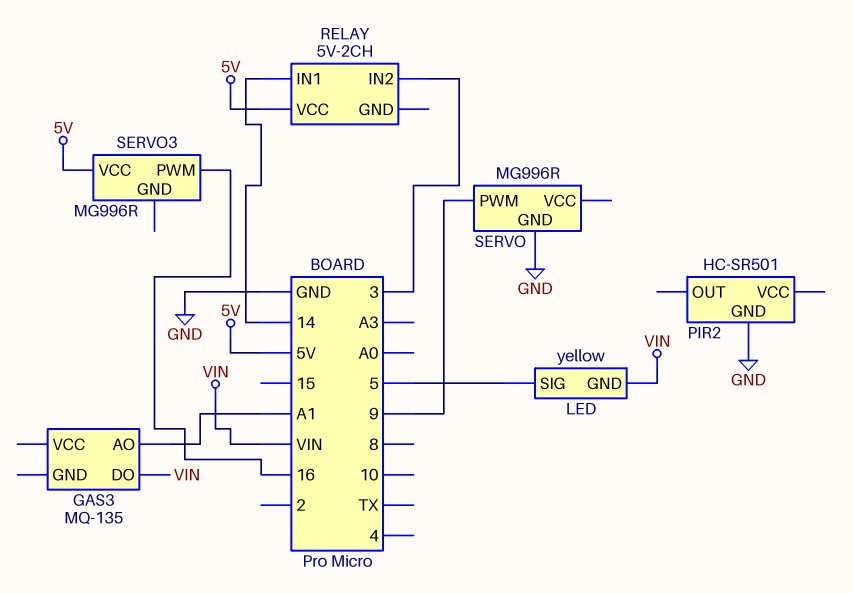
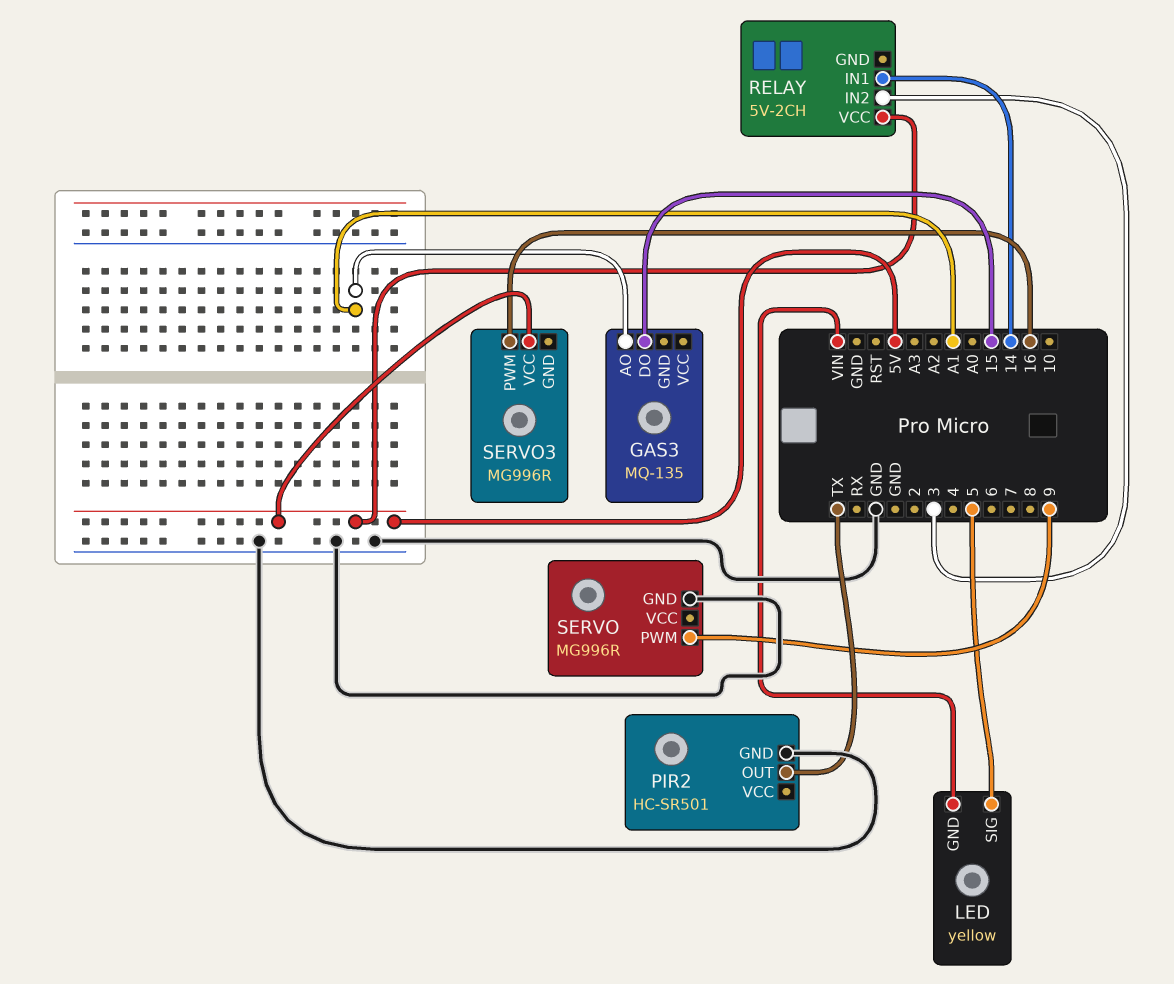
GAS3 pin DO: VIN -> 15
PIR2 pin OUT: none -> TX

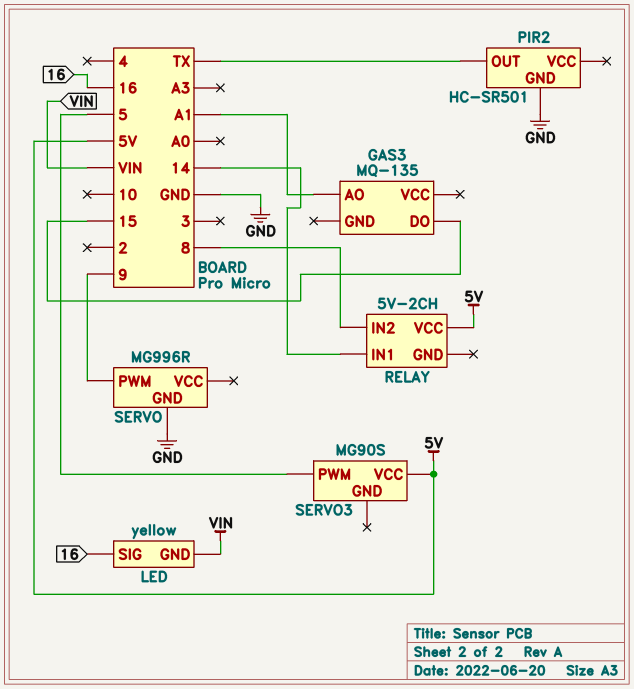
LED pin SIG: 5 -> 16
RELAY pin IN2: 3 -> 8
SERVO3: MG996R -> MG90S
SERVO3 pin PWM: 16 -> 5

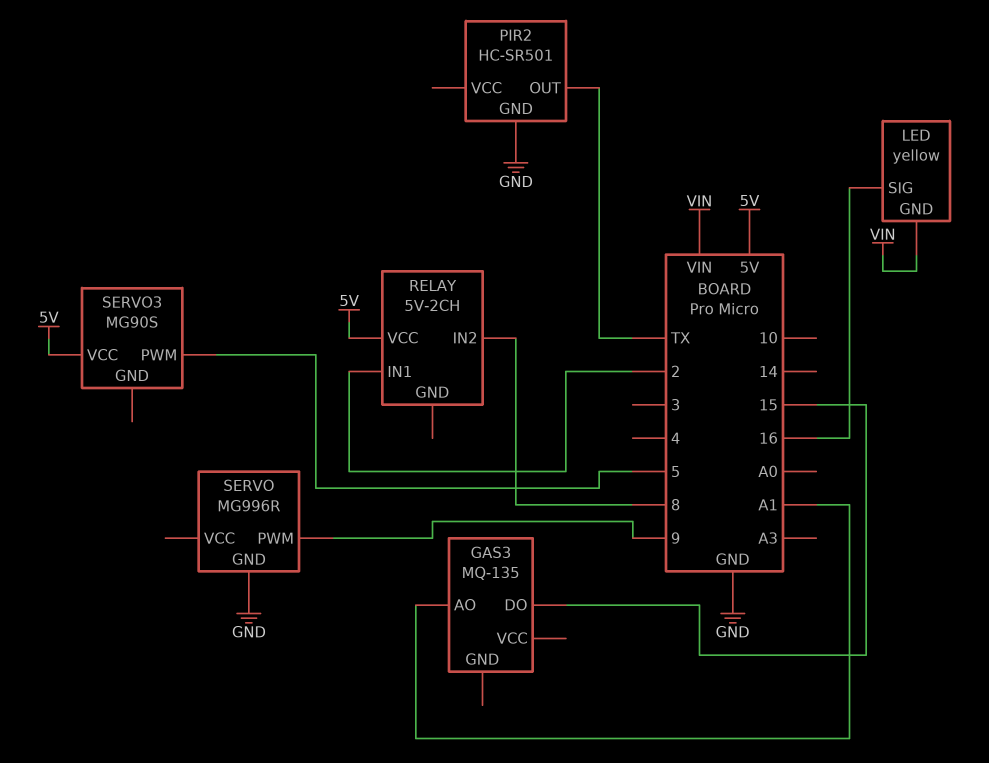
RELAY pin IN1: 14 -> 2

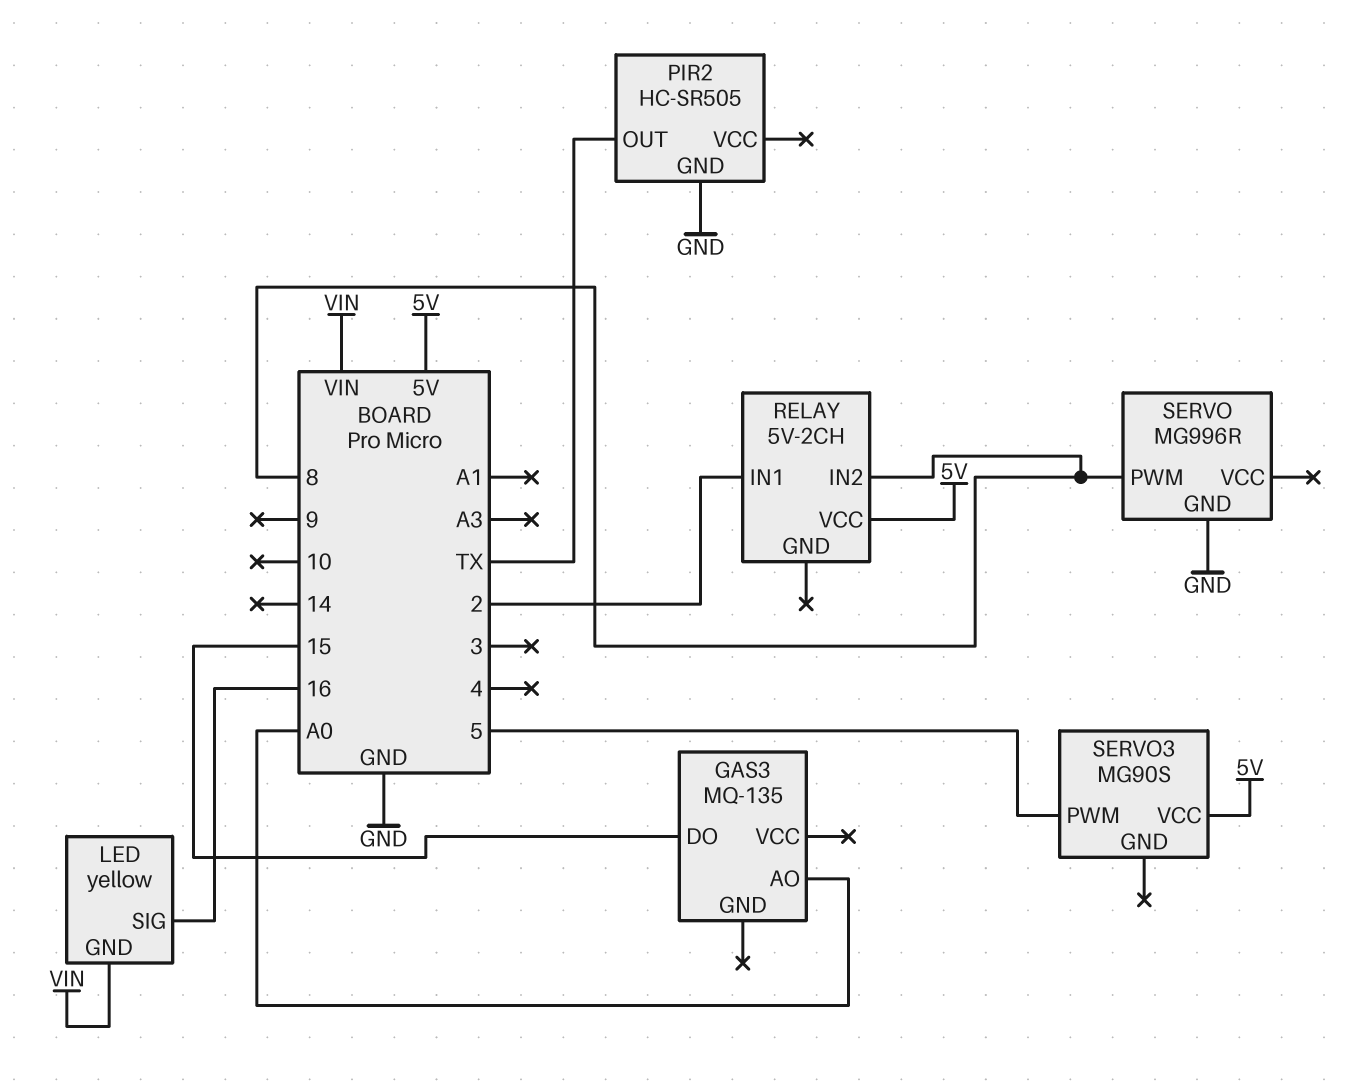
GAS3 pin AO: A1 -> A0
PIR2: HC-SR501 -> HC-SR505
SERVO pin PWM: 9 -> 8

